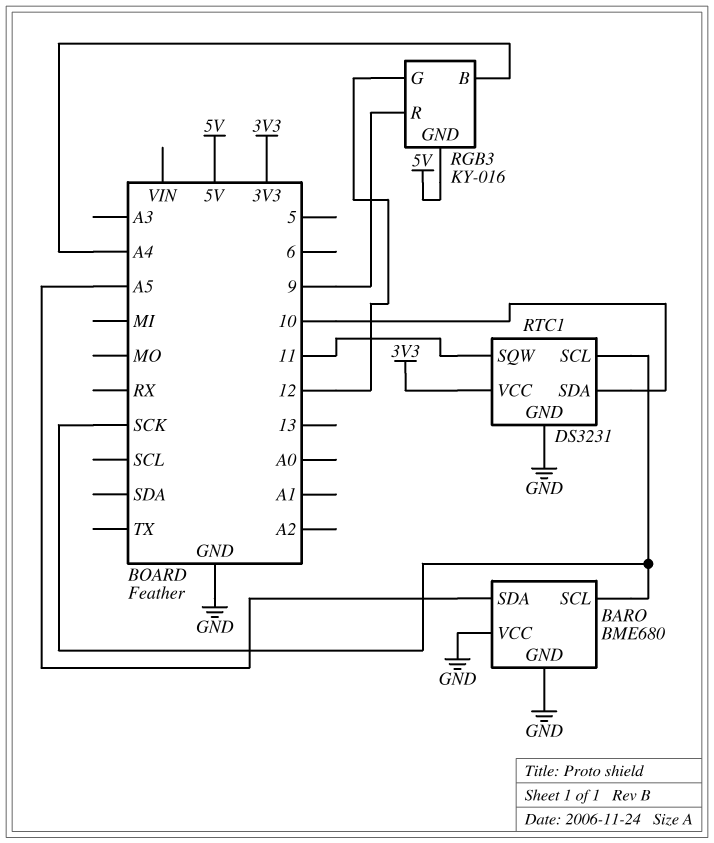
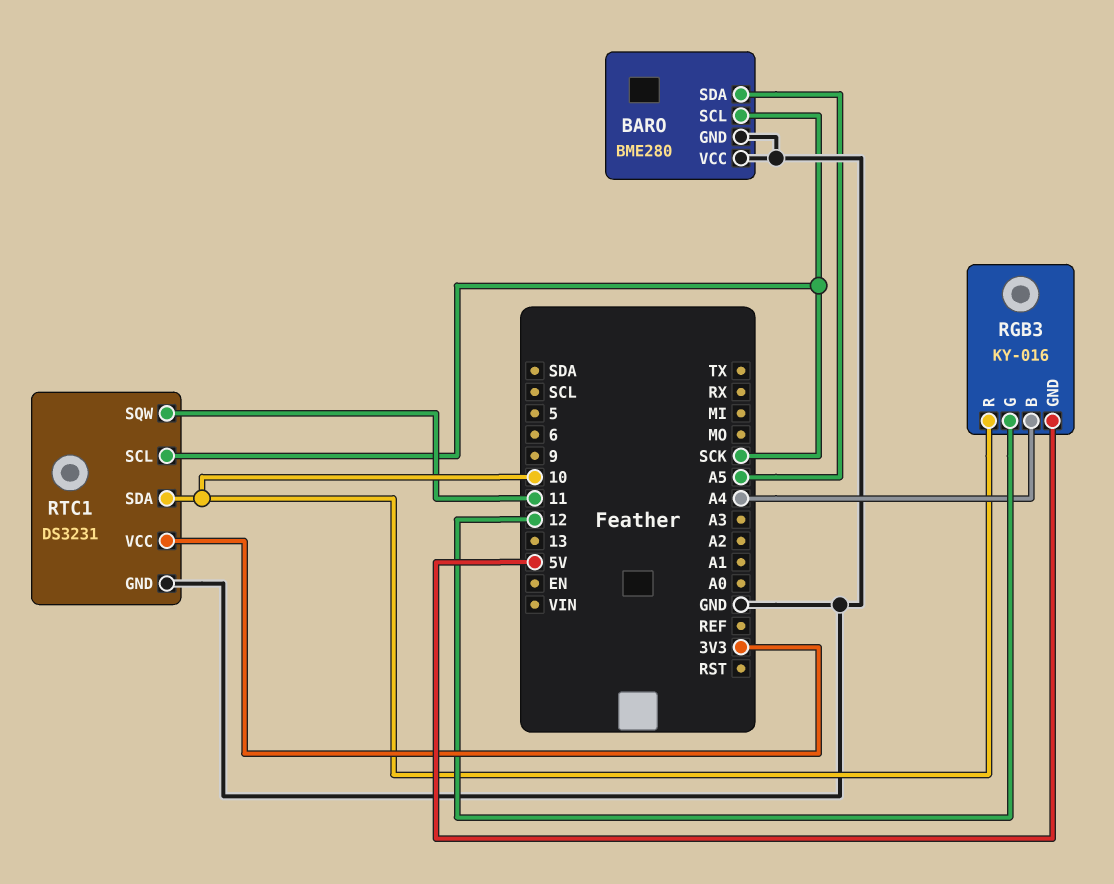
BARO: BME680 -> BME280
RGB3 pin R: 9 -> 10

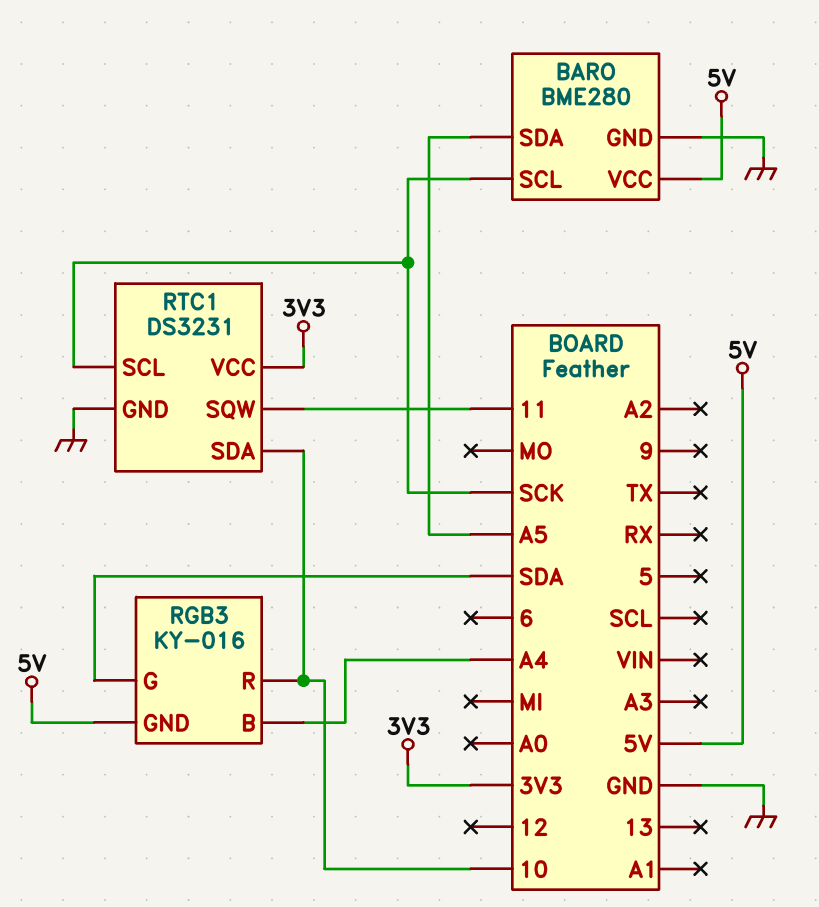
BARO pin VCC: GND -> 5V
RGB3 pin G: 12 -> SDA

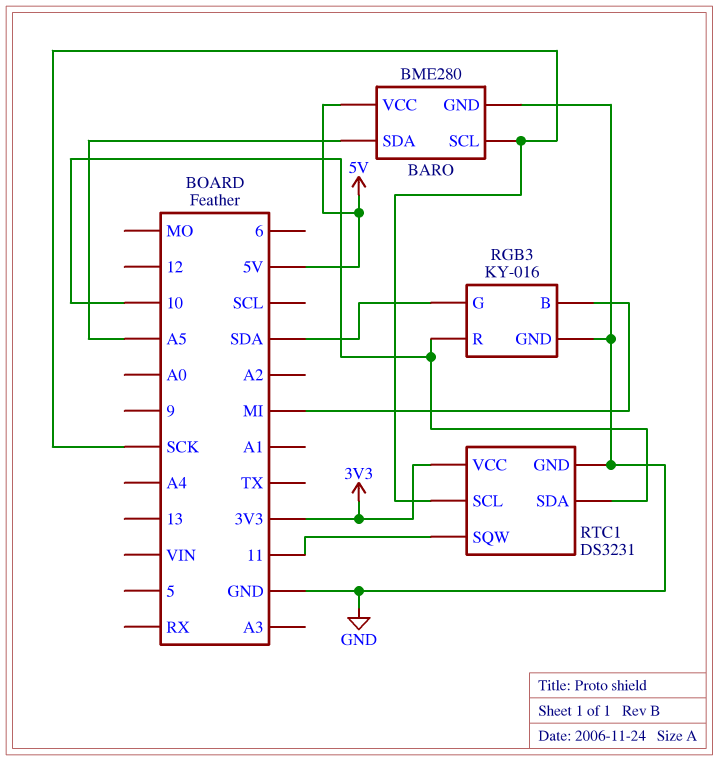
RGB3 pin B: A4 -> MI
RGB3 pin GND: 5V -> GND

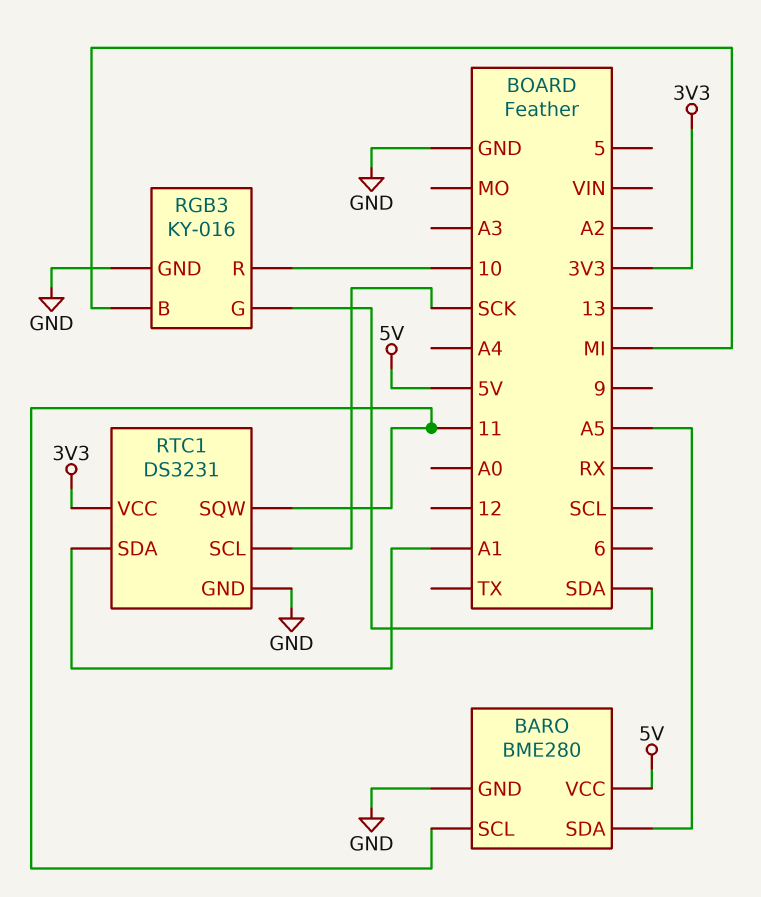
BARO pin SCL: SCK -> 11
RTC1 pin SDA: 10 -> A1

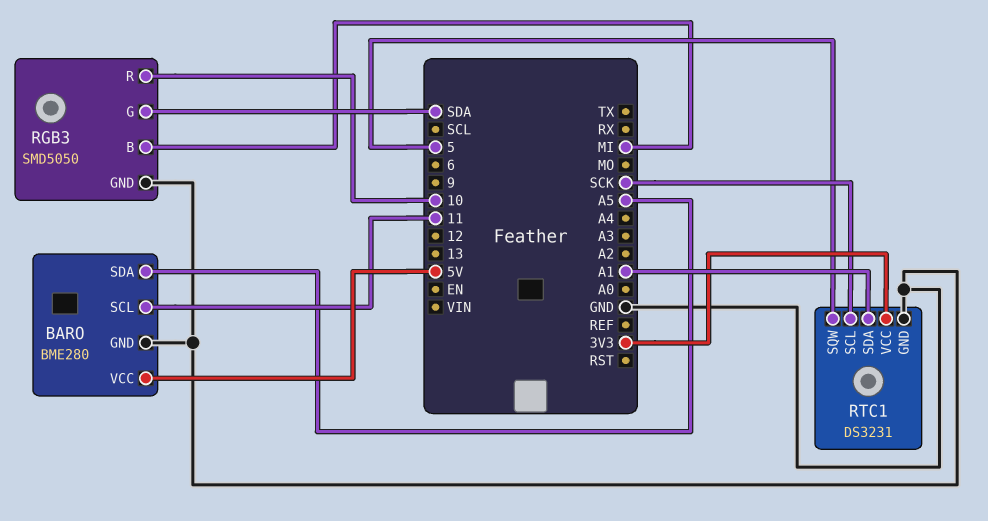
RGB3: KY-016 -> SMD5050
RTC1 pin SQW: 11 -> 5

